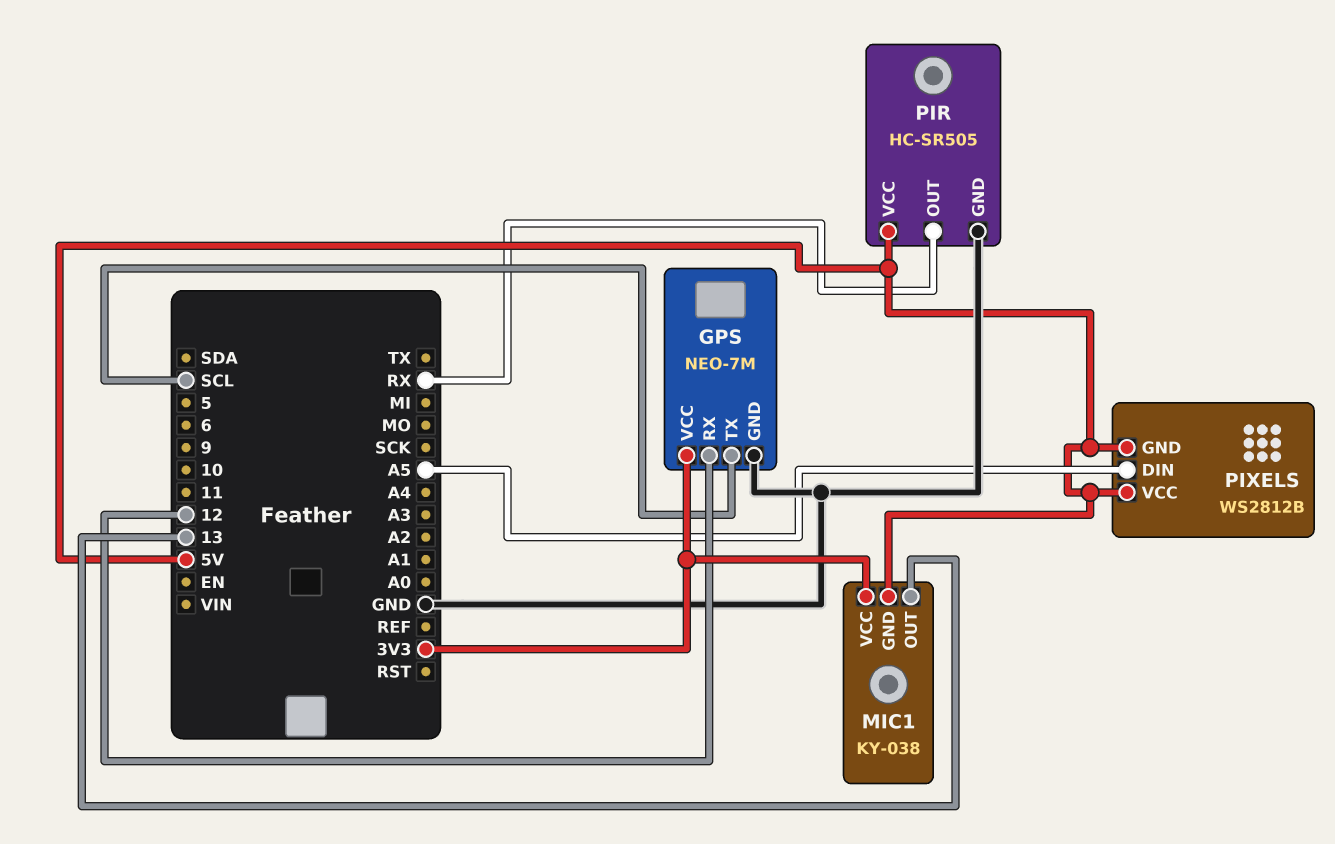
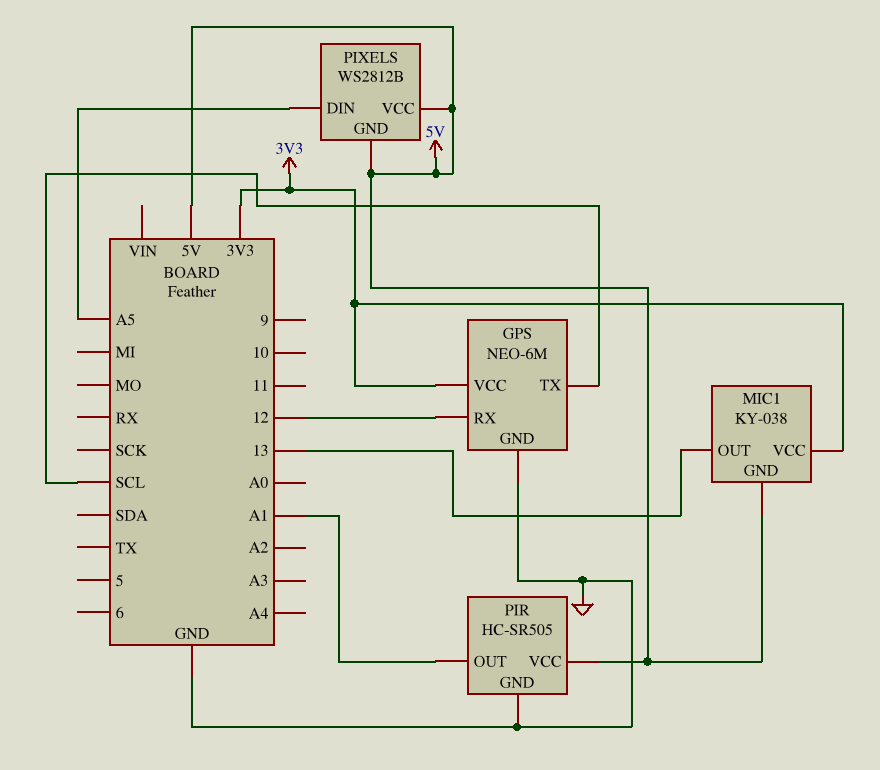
GPS: NEO-7M -> NEO-6M
PIR pin OUT: RX -> A1

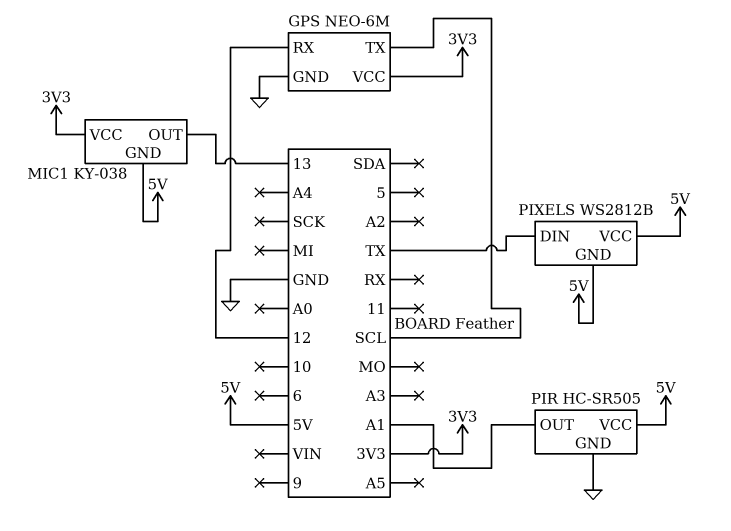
PIXELS pin DIN: A5 -> TX

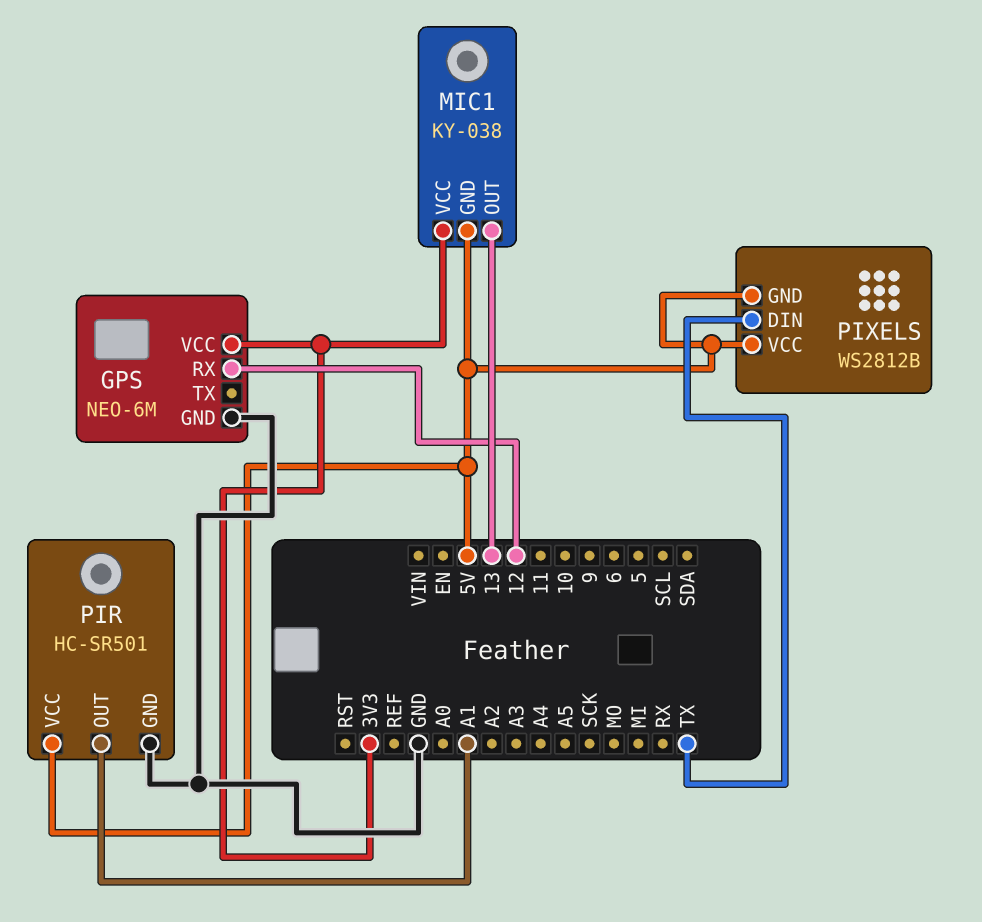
GPS pin TX: SCL -> none
PIR: HC-SR505 -> HC-SR501

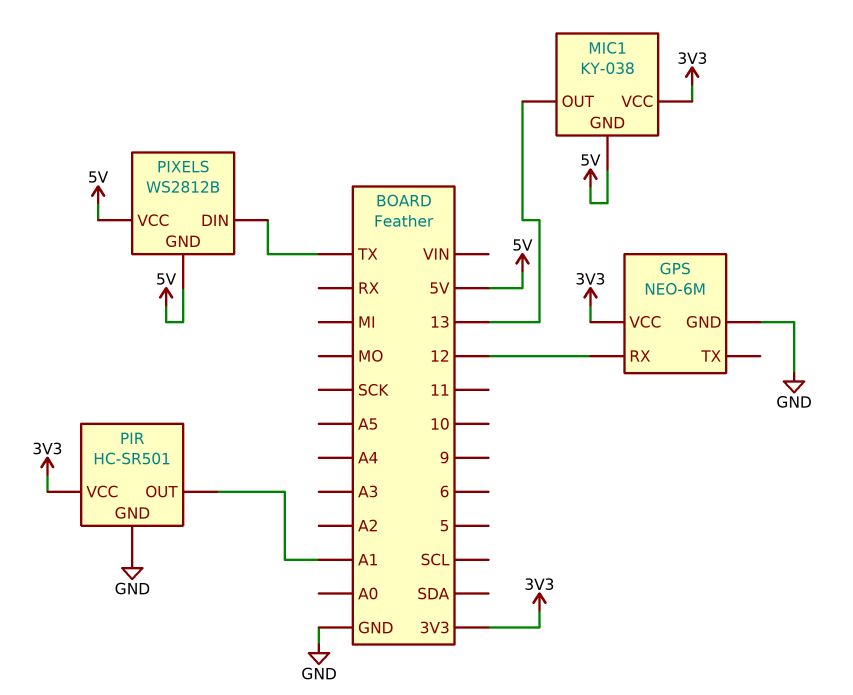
PIR pin VCC: 5V -> 3V3

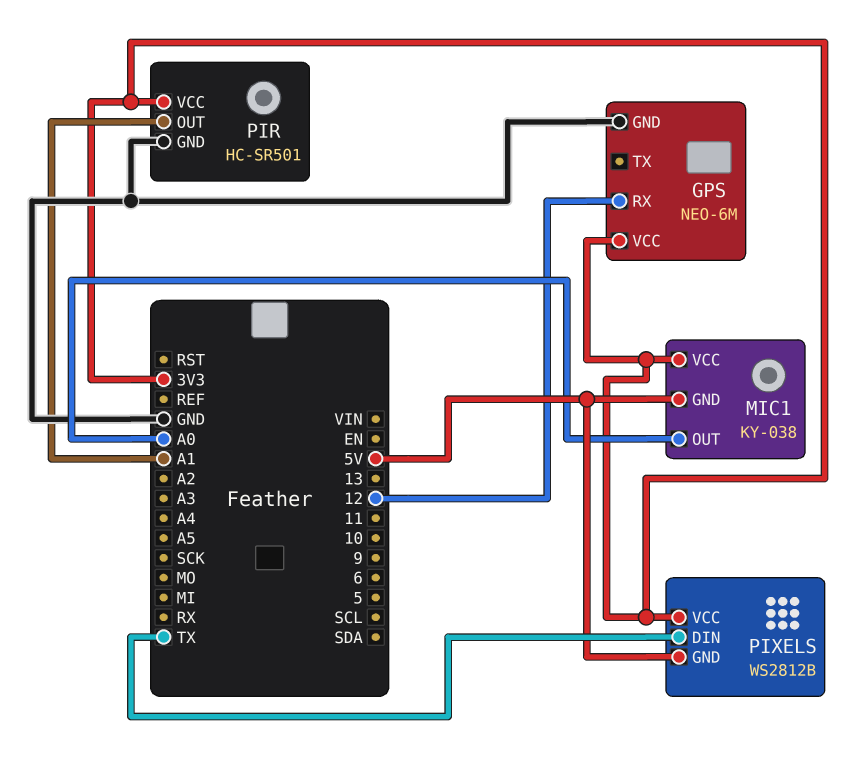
MIC1 pin OUT: 13 -> A0
PIXELS pin VCC: 5V -> 3V3

